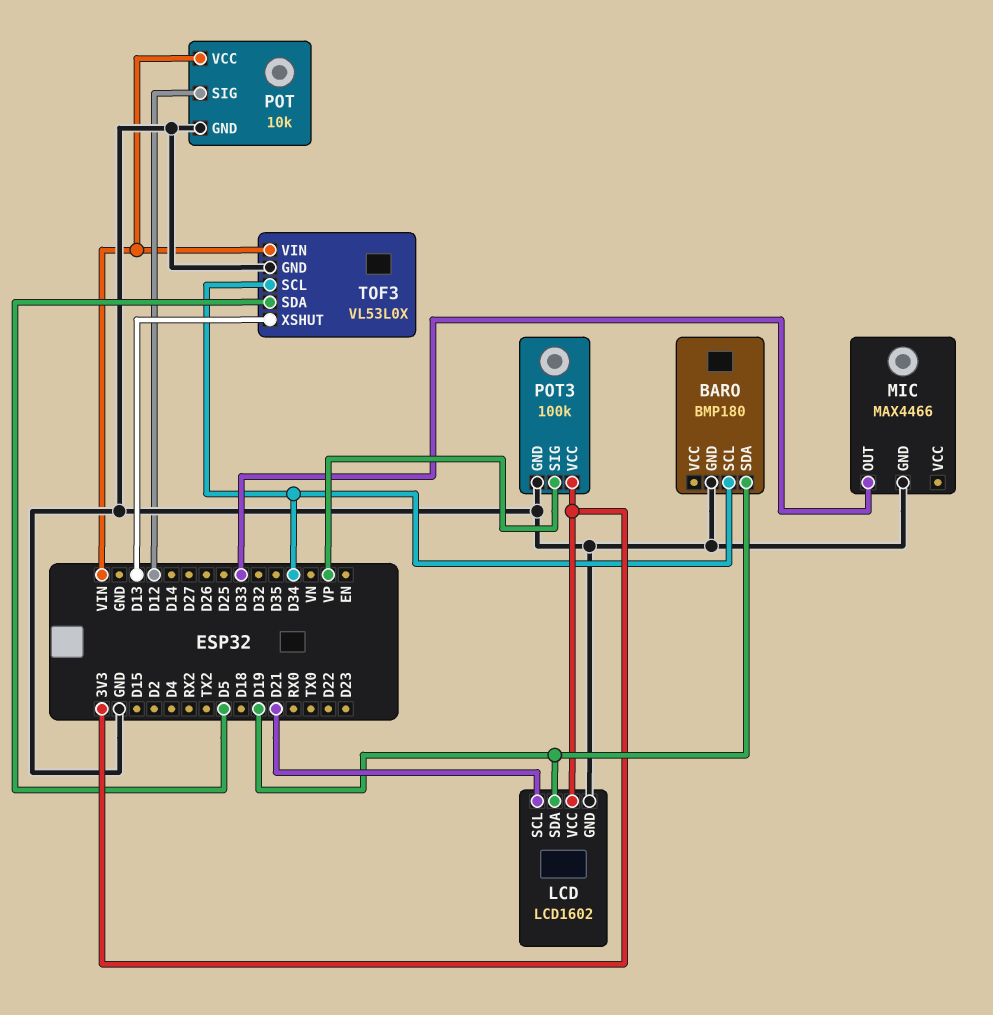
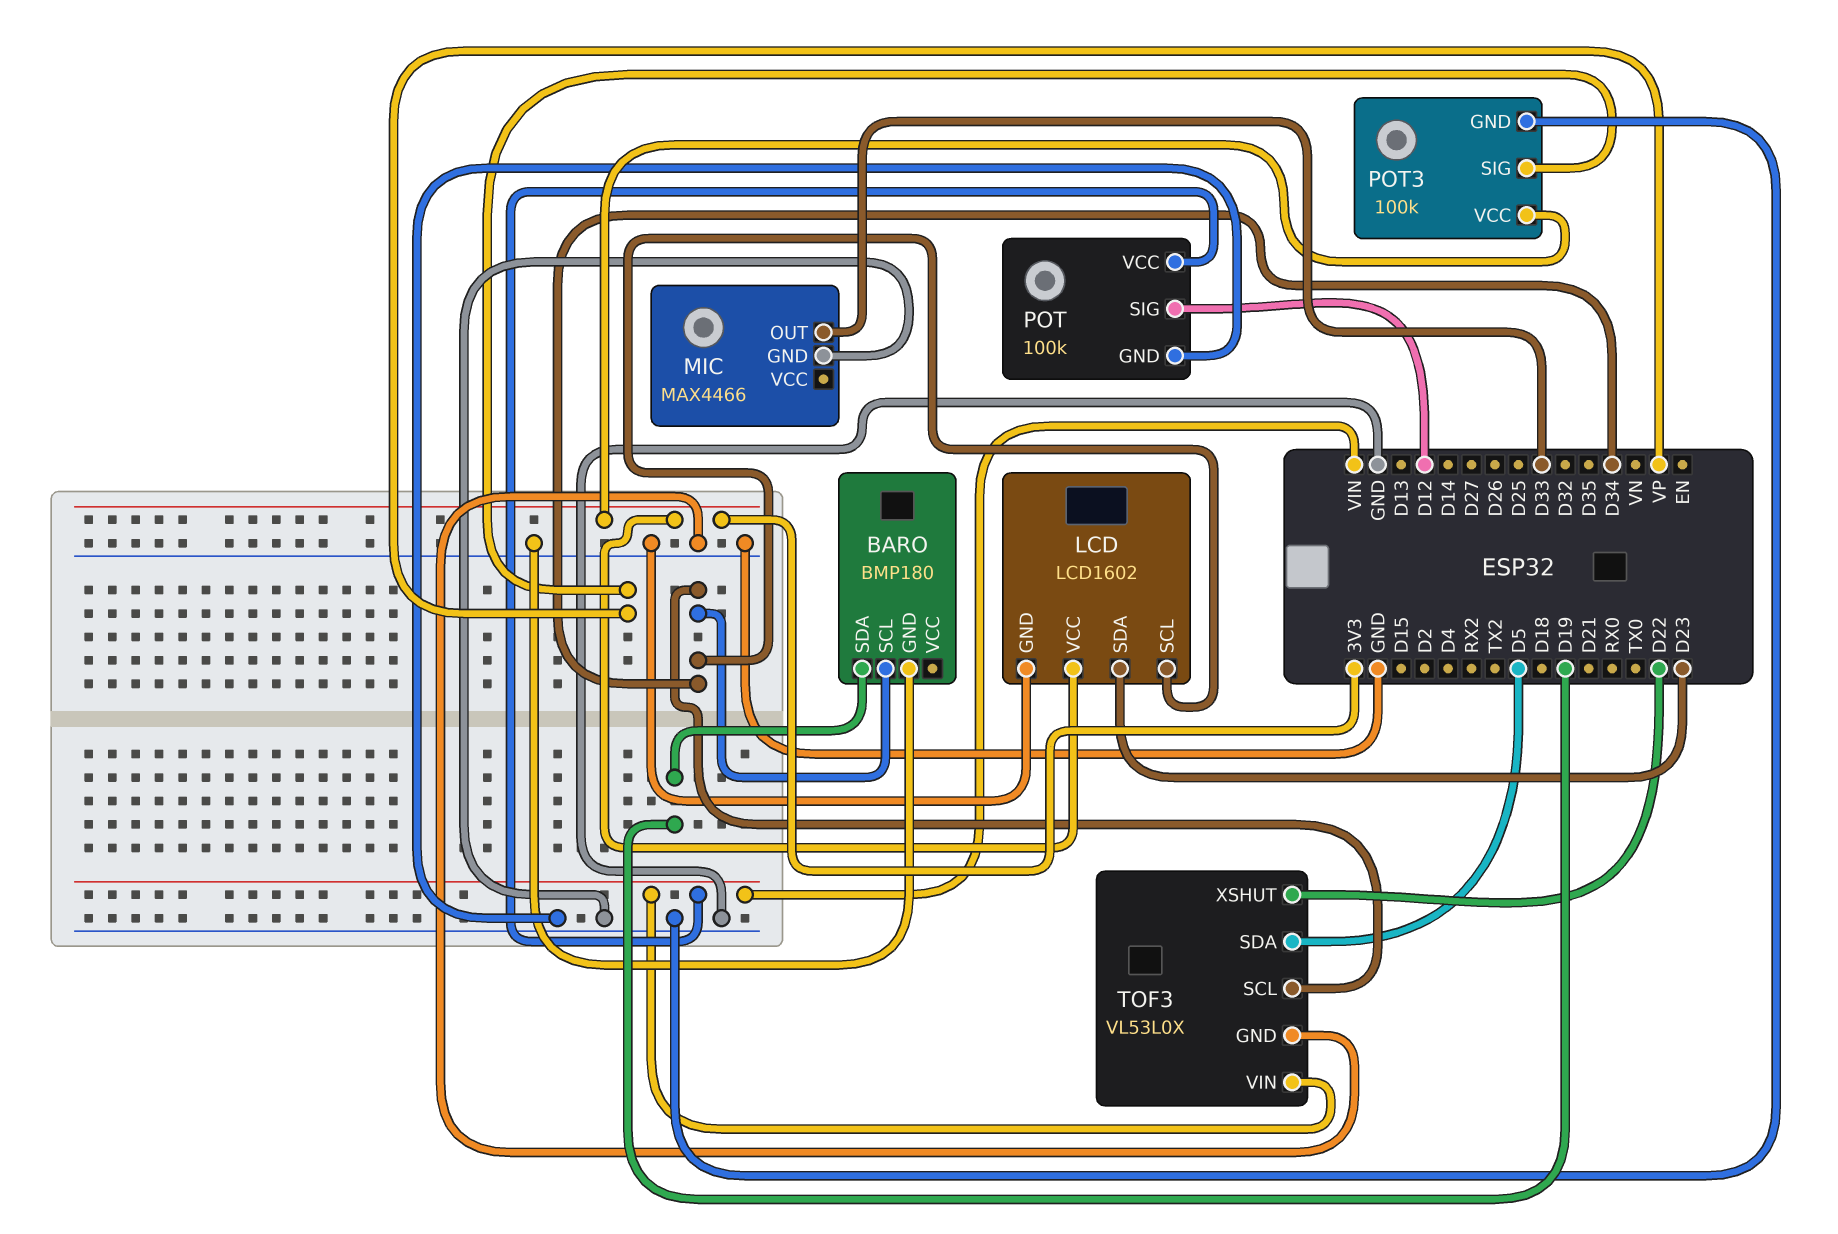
LCD pin SCL: D21 -> D34
LCD pin SDA: D19 -> D23
POT: 10k -> 100k
TOF3 pin XSHUT: D13 -> D22

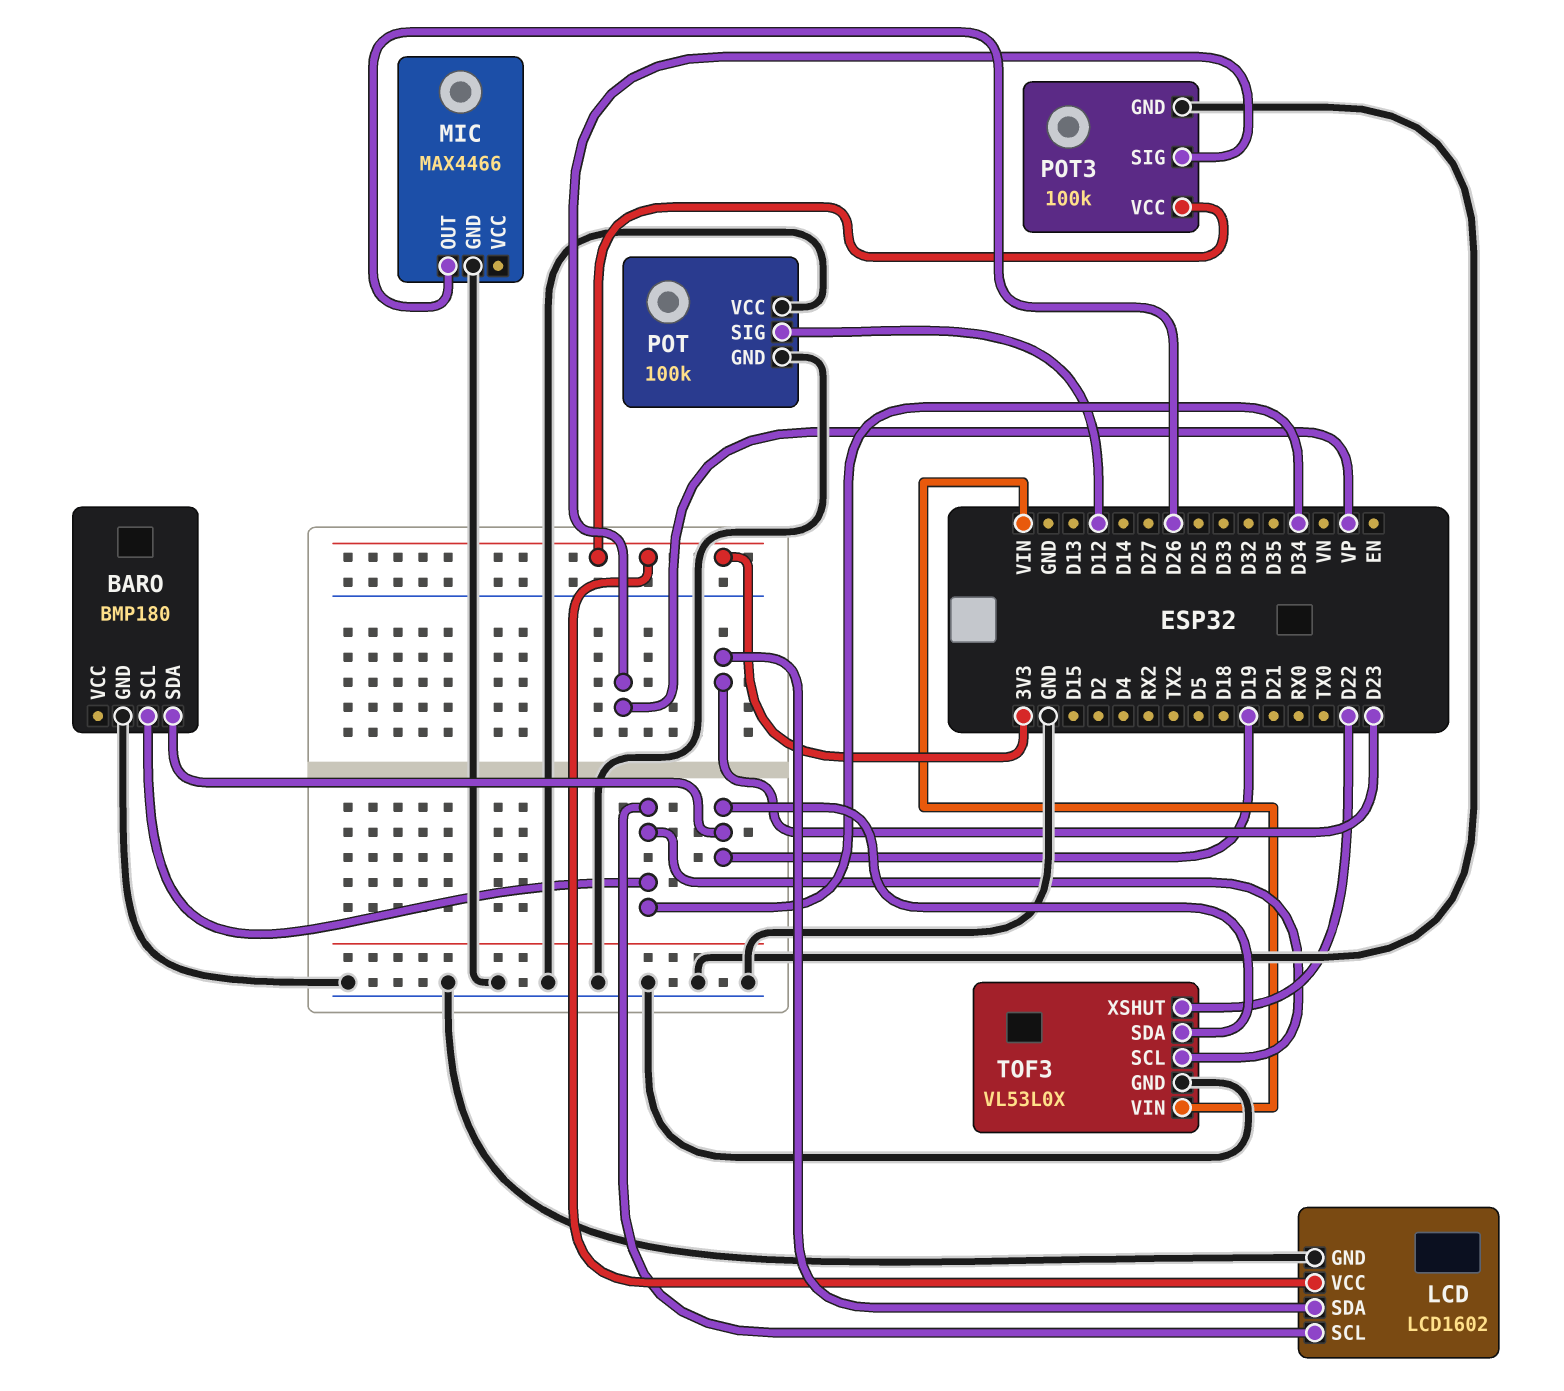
MIC pin OUT: D33 -> D26
POT pin VCC: VIN -> GND
TOF3 pin SDA: D5 -> D19

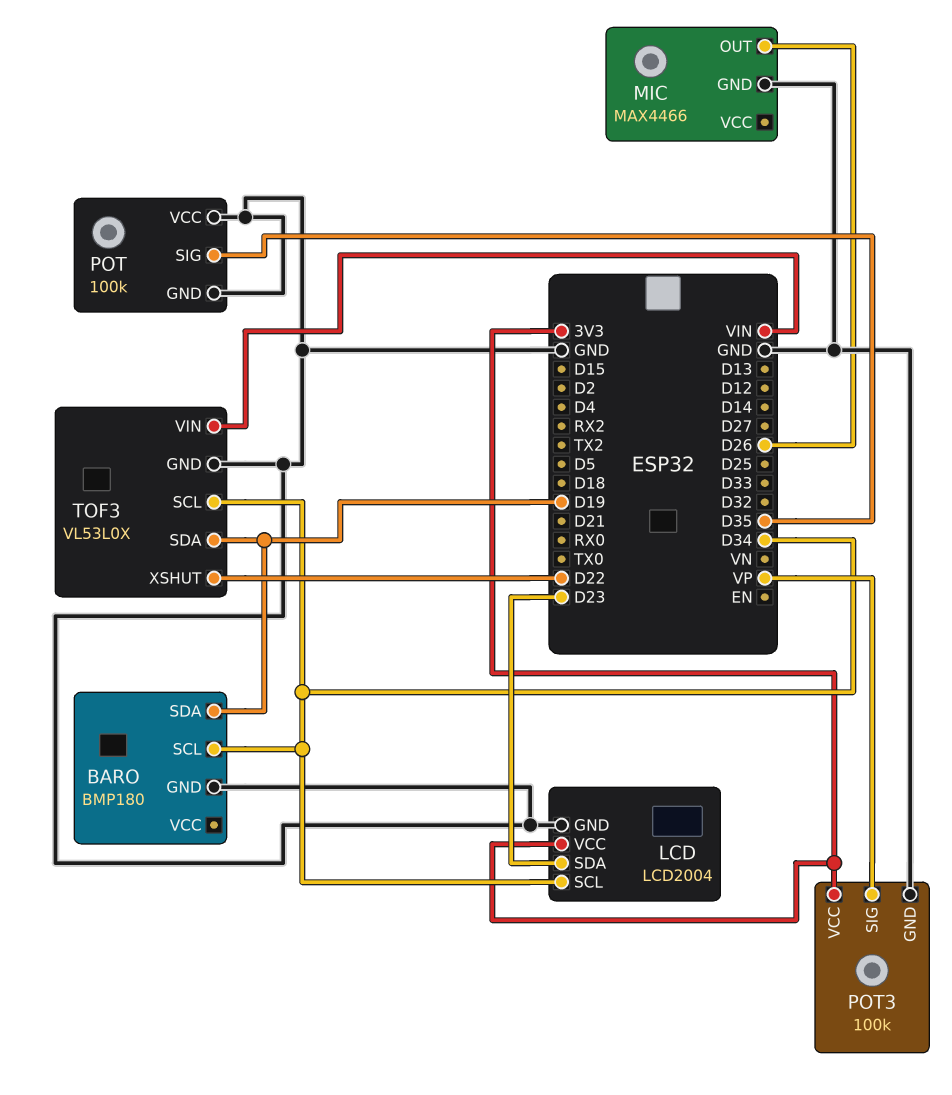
LCD: LCD1602 -> LCD2004
POT pin SIG: D12 -> D35

